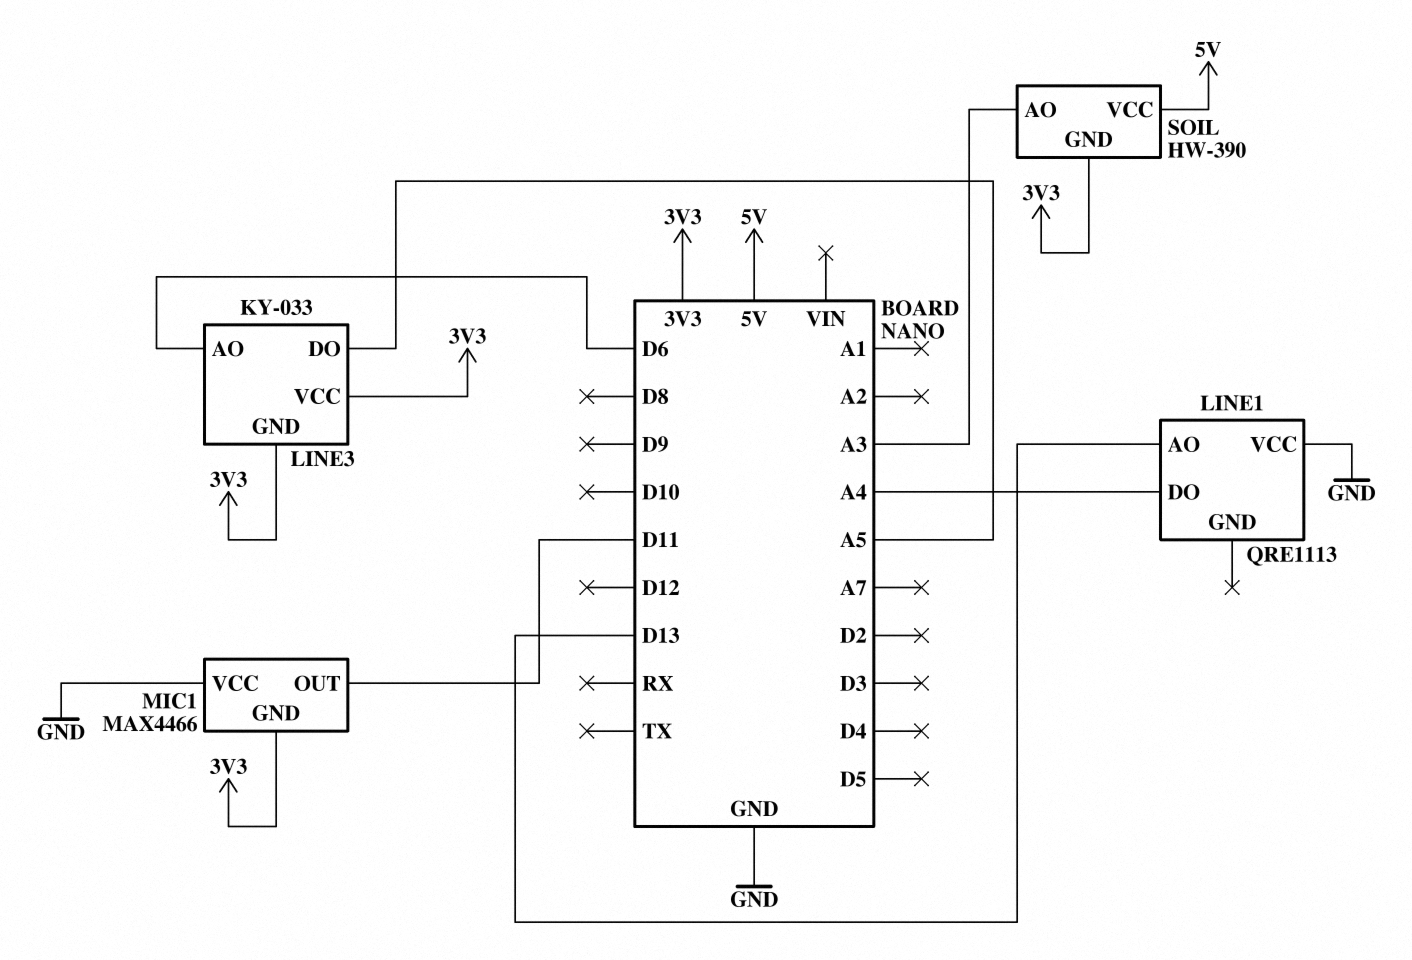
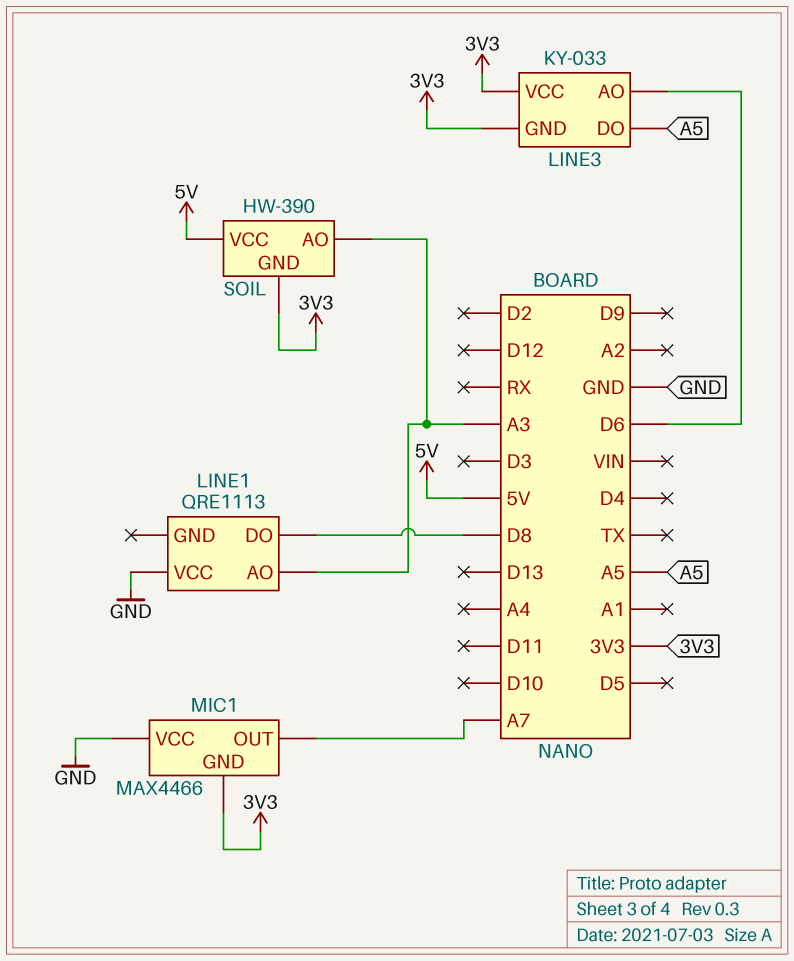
LINE1 pin AO: D13 -> A3
LINE1 pin DO: A4 -> D8
MIC1 pin OUT: D11 -> A7

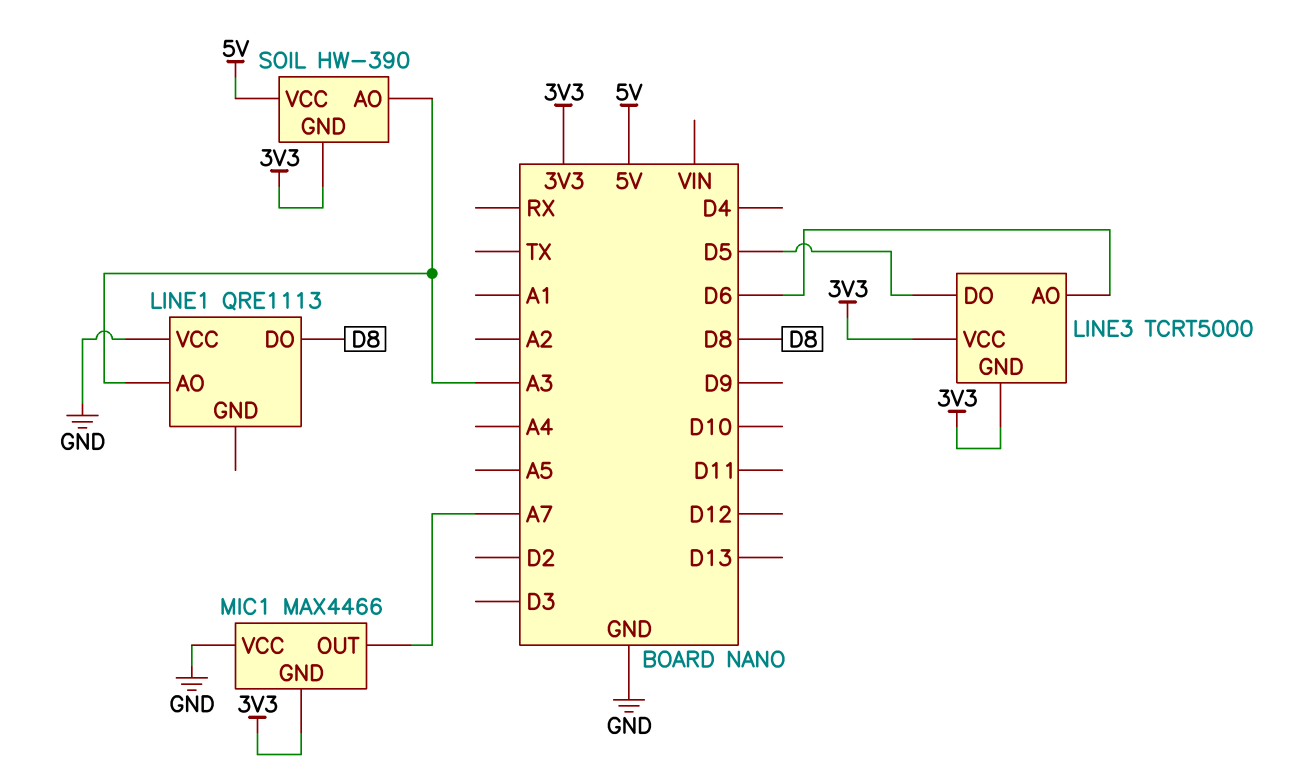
LINE3: KY-033 -> TCRT5000
LINE3 pin DO: A5 -> D5

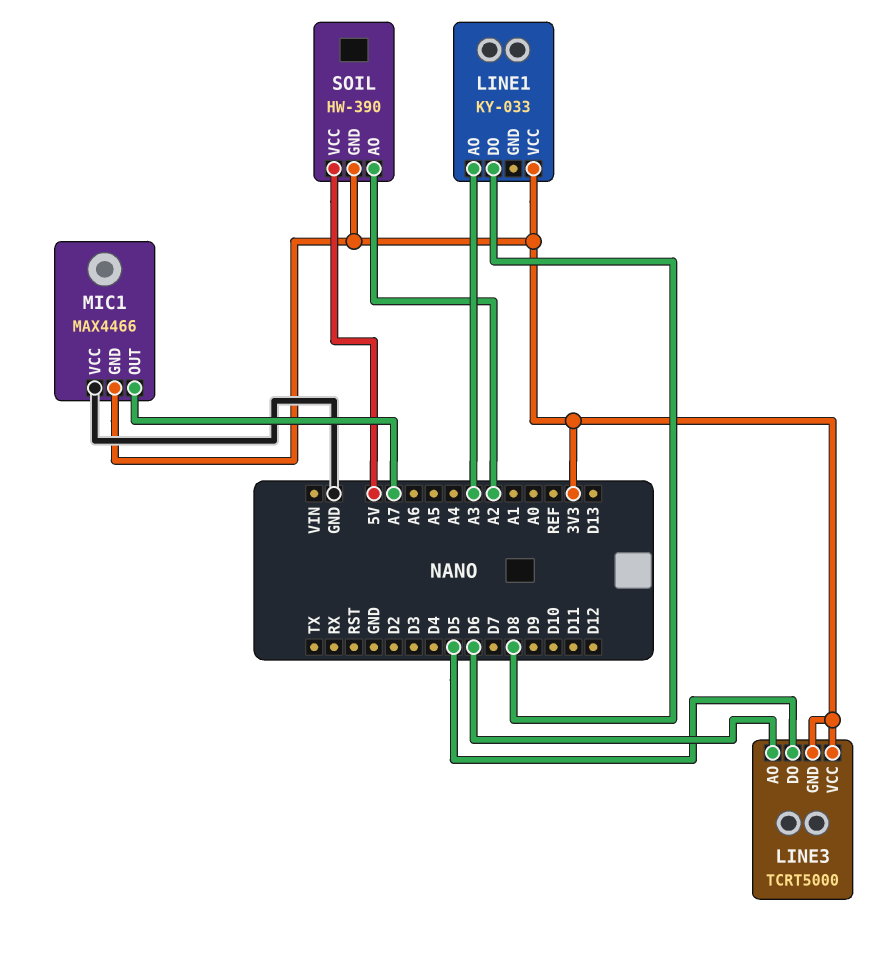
LINE1: QRE1113 -> KY-033
LINE1 pin VCC: GND -> 3V3
SOIL pin AO: A3 -> A2

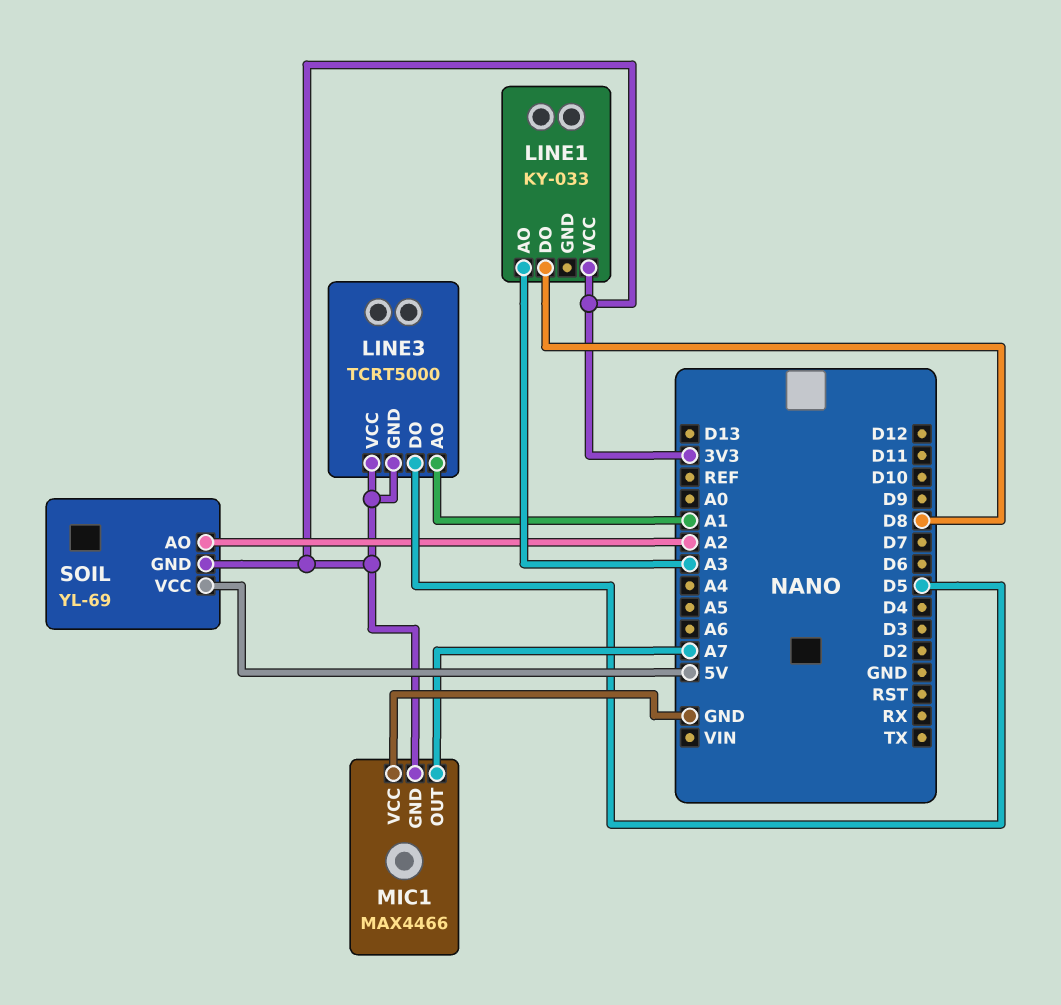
LINE3 pin AO: D6 -> A1
SOIL: HW-390 -> YL-69

